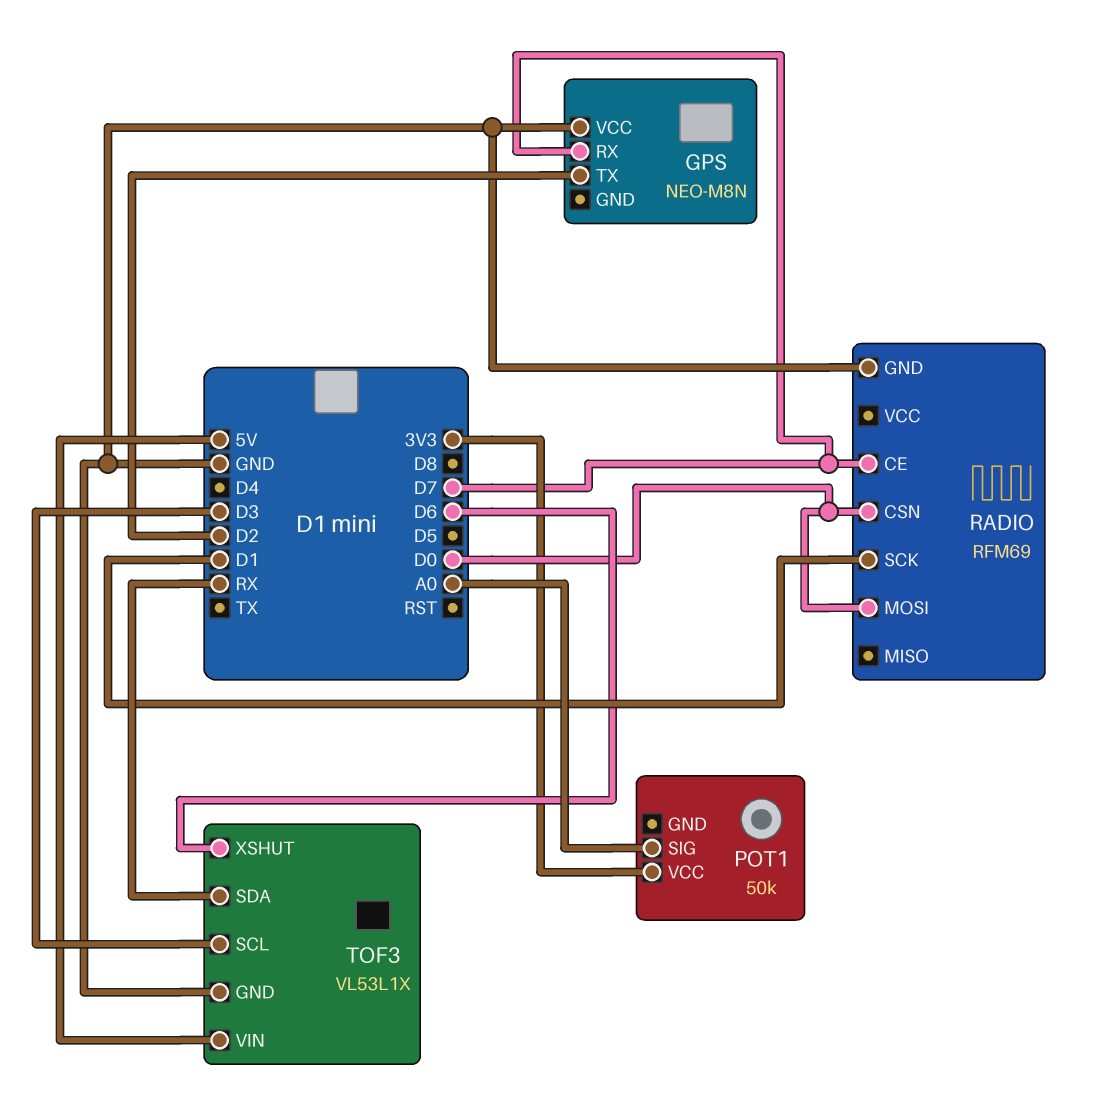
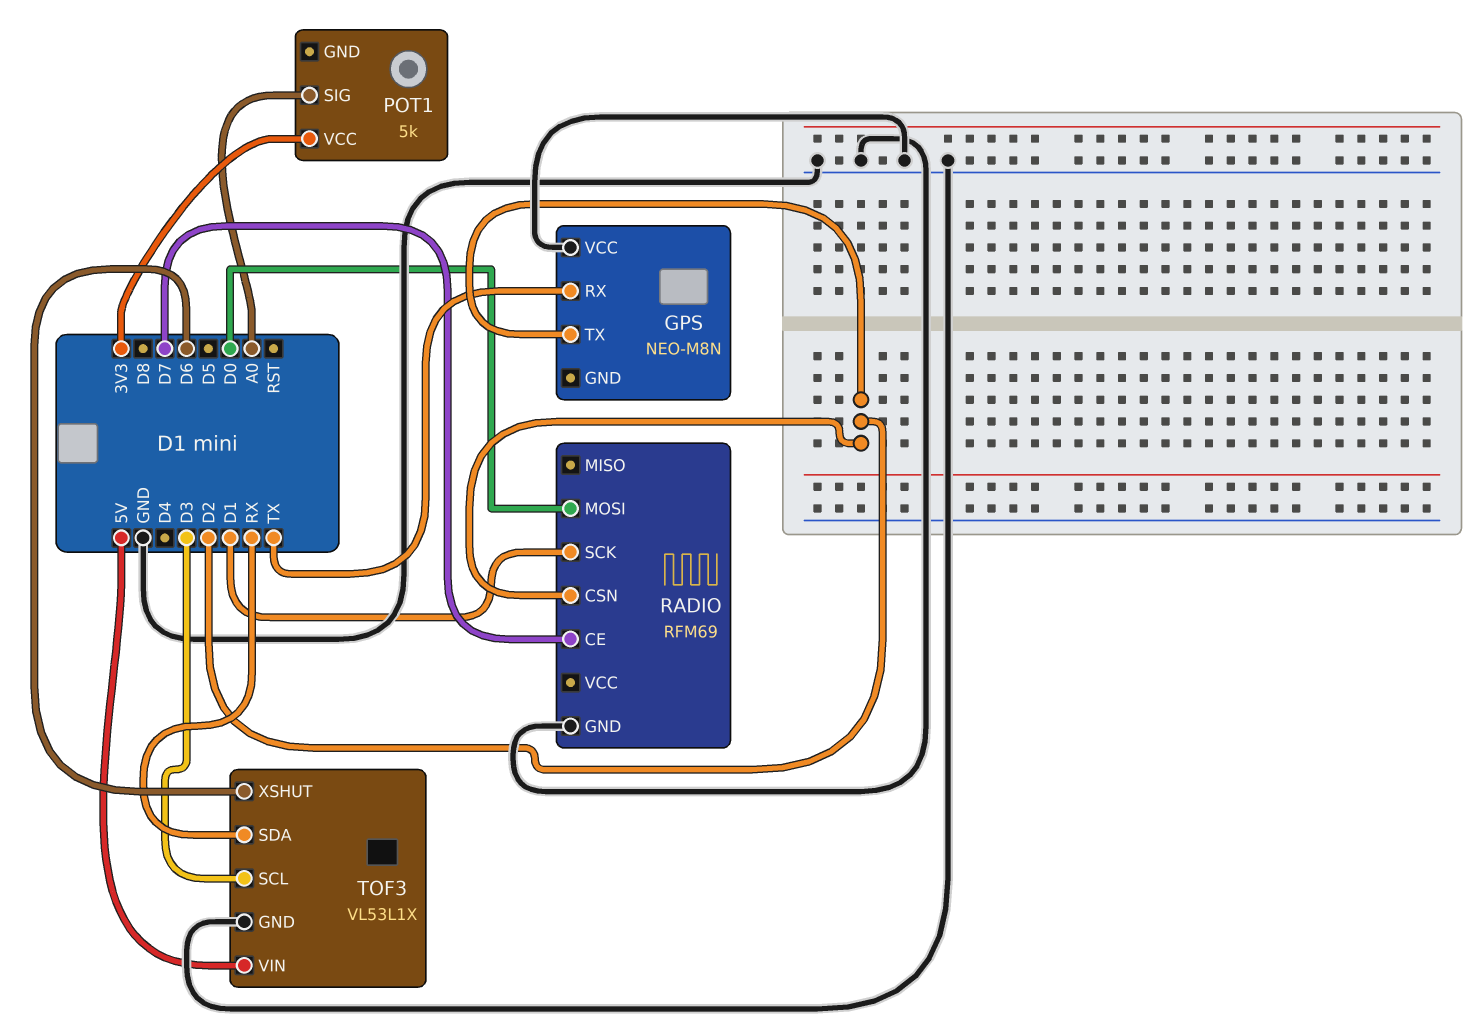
GPS pin RX: D7 -> TX
POT1: 50k -> 5k
RADIO pin CSN: D0 -> D2

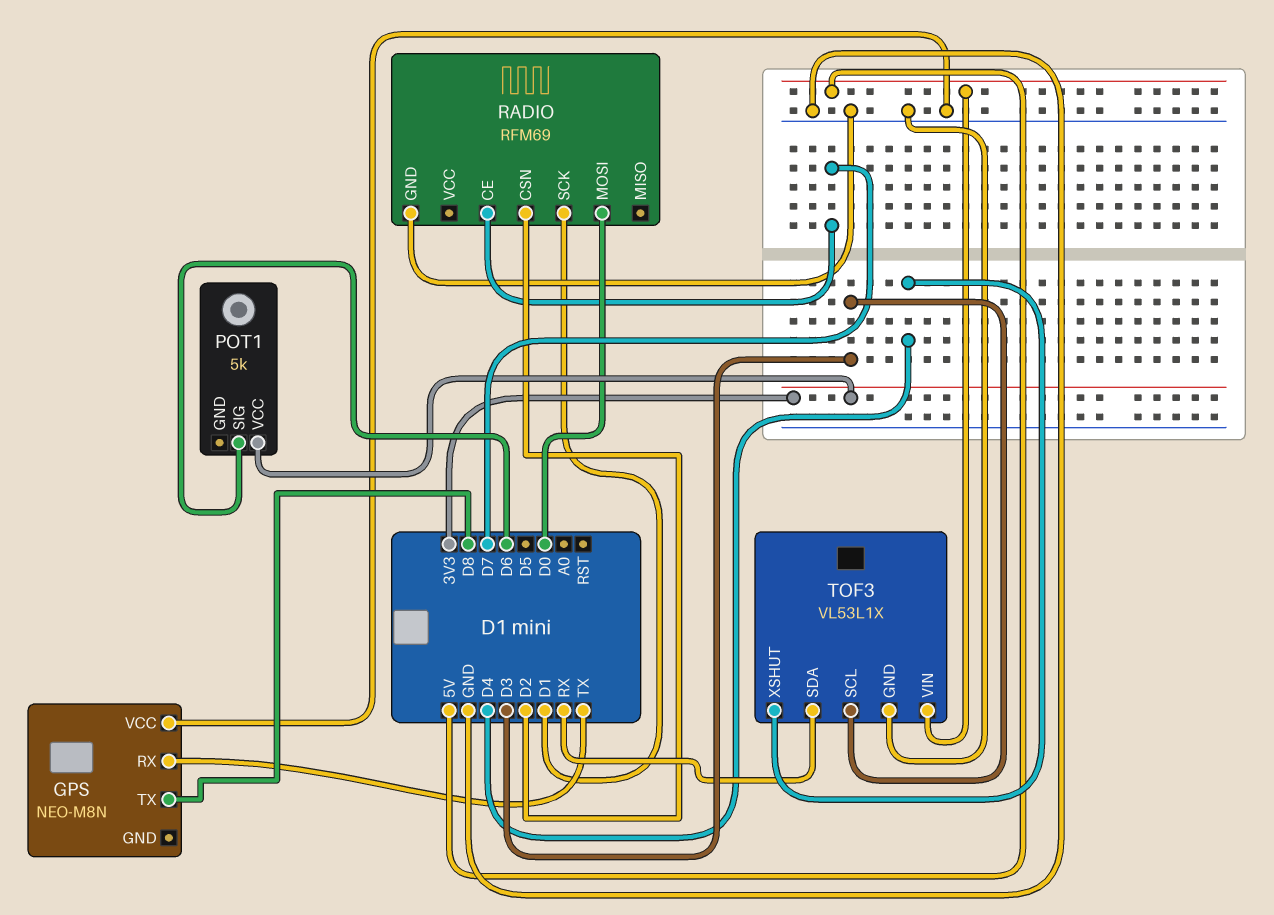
GPS pin TX: D2 -> D8
POT1 pin SIG: A0 -> D6
TOF3 pin XSHUT: D6 -> D4

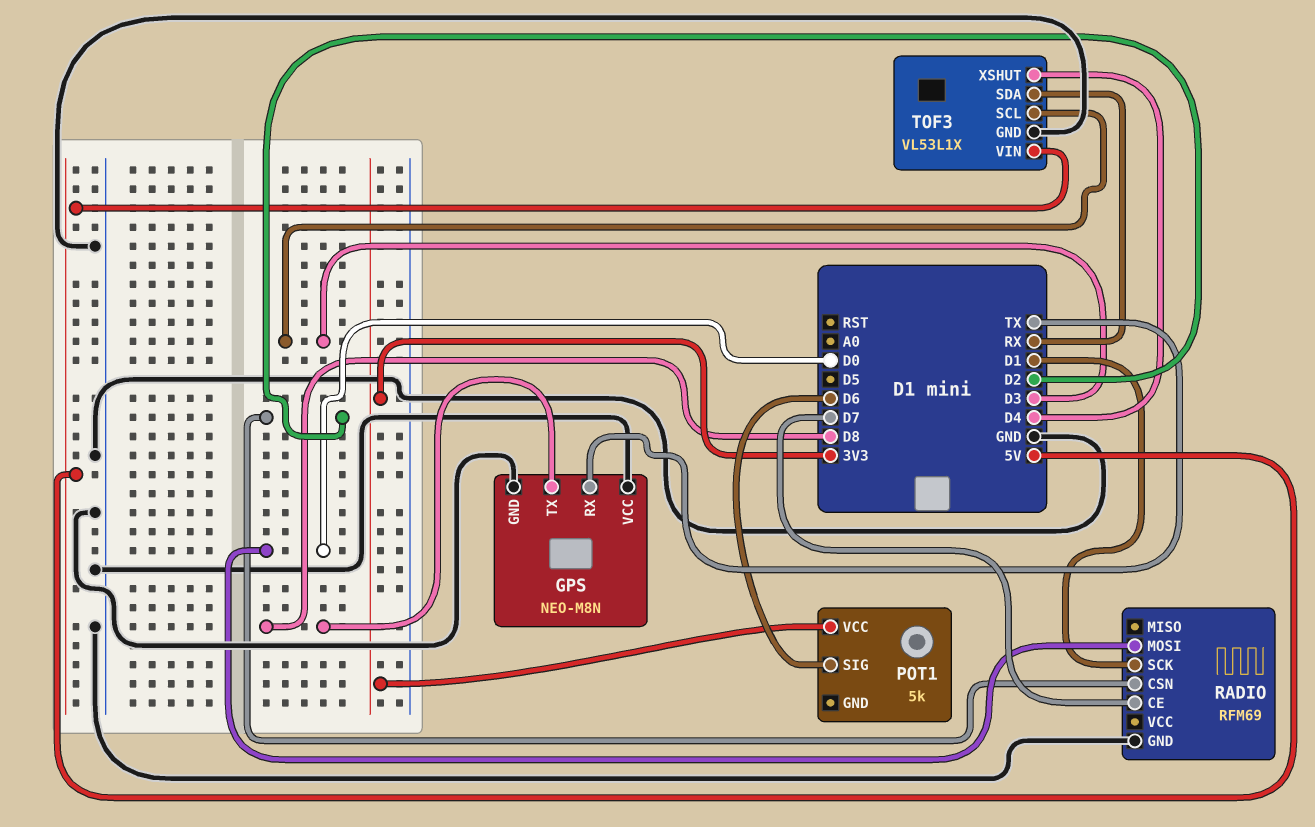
GPS pin GND: none -> GND

